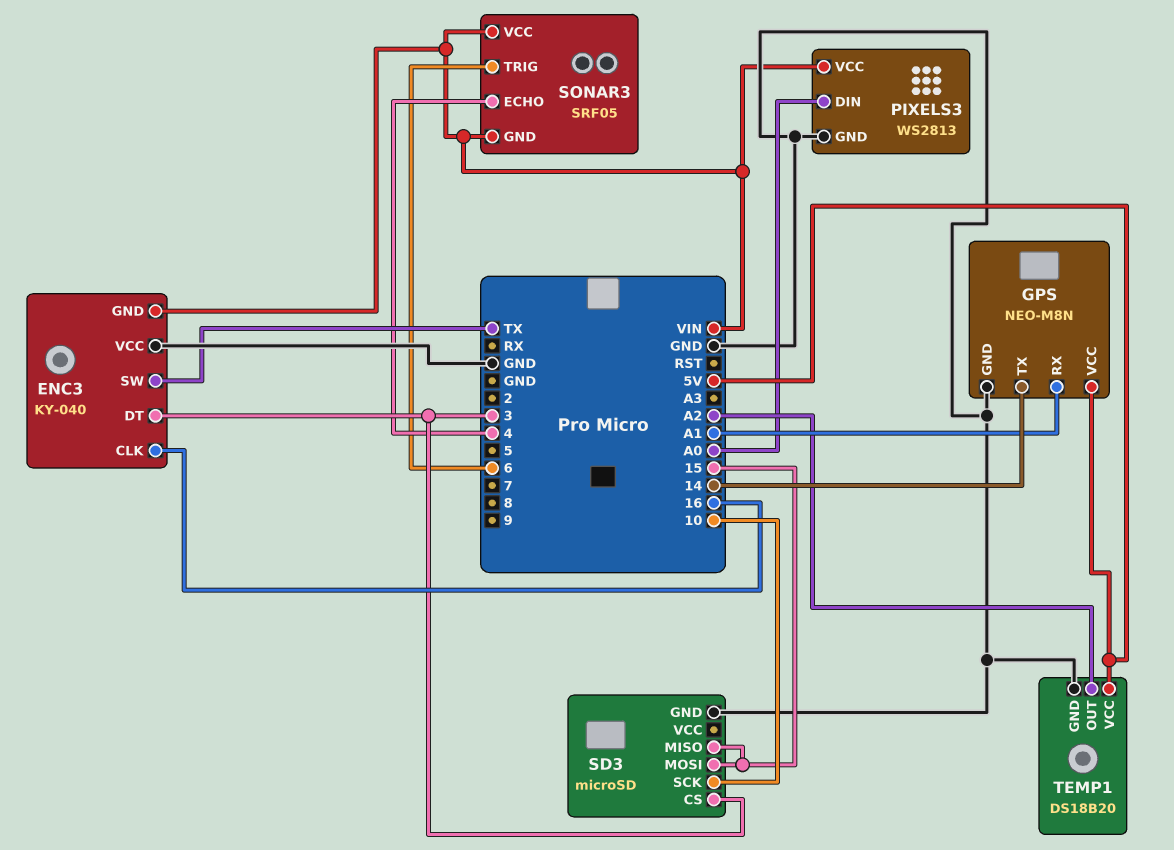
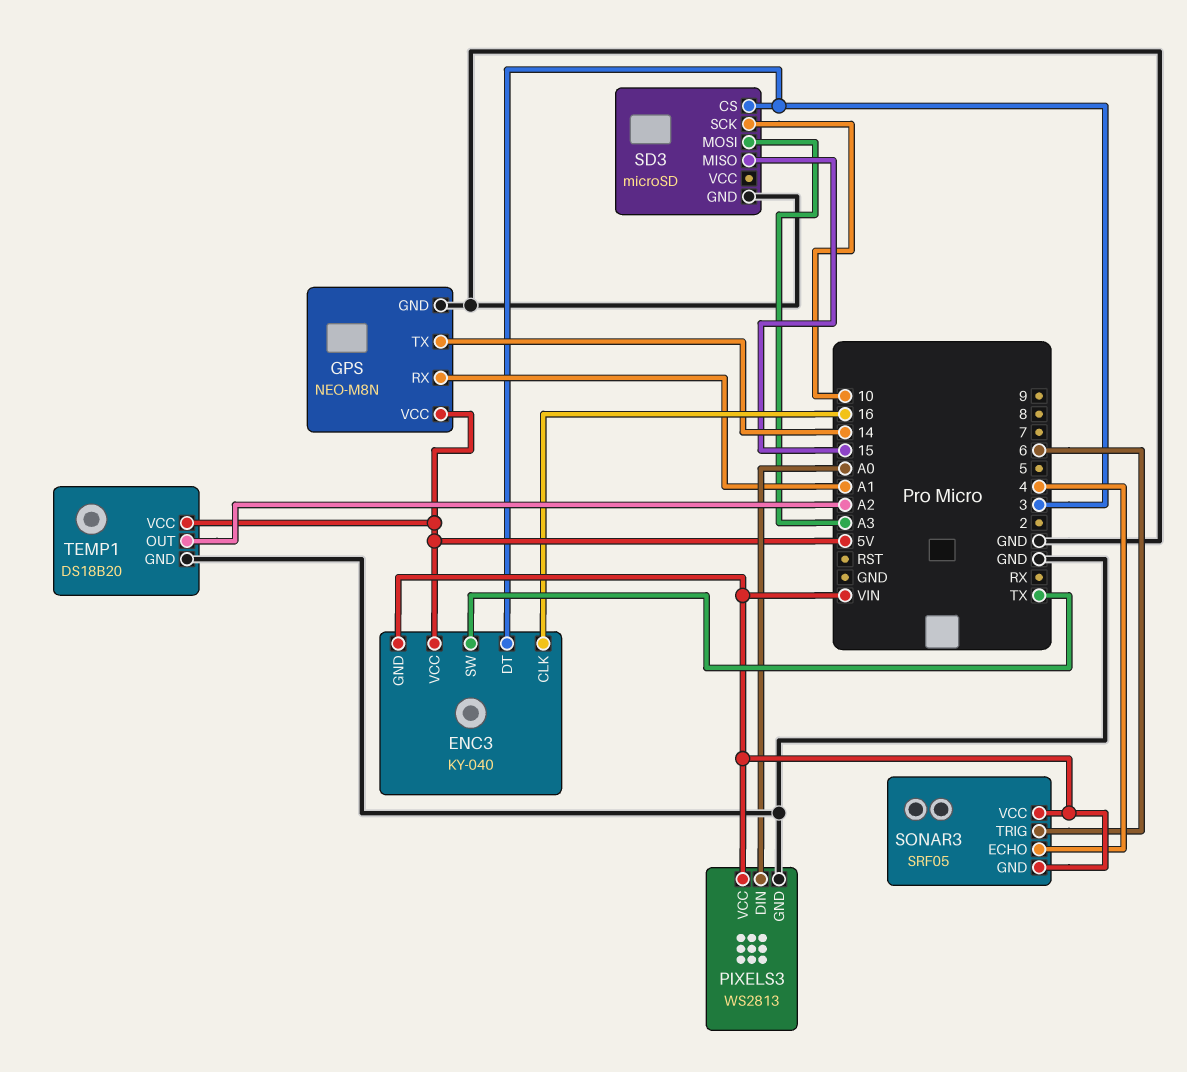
ENC3 pin VCC: GND -> 5V
SD3 pin MOSI: 15 -> A3

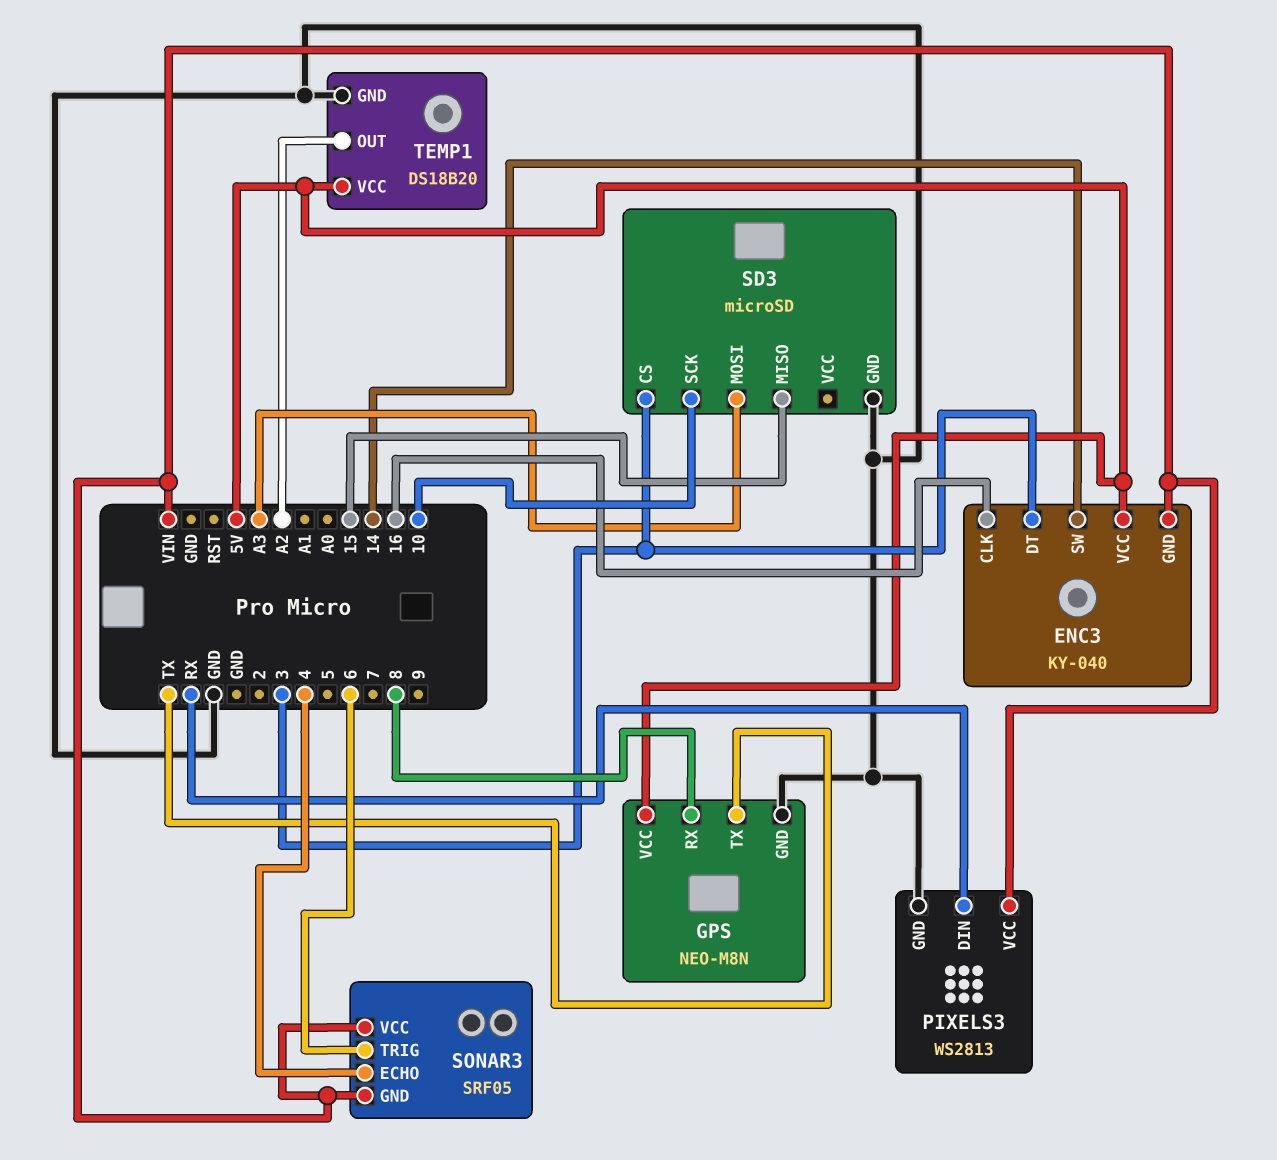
ENC3 pin SW: TX -> 14
GPS pin RX: A1 -> 8
GPS pin TX: 14 -> TX
PIXELS3 pin DIN: A0 -> RX

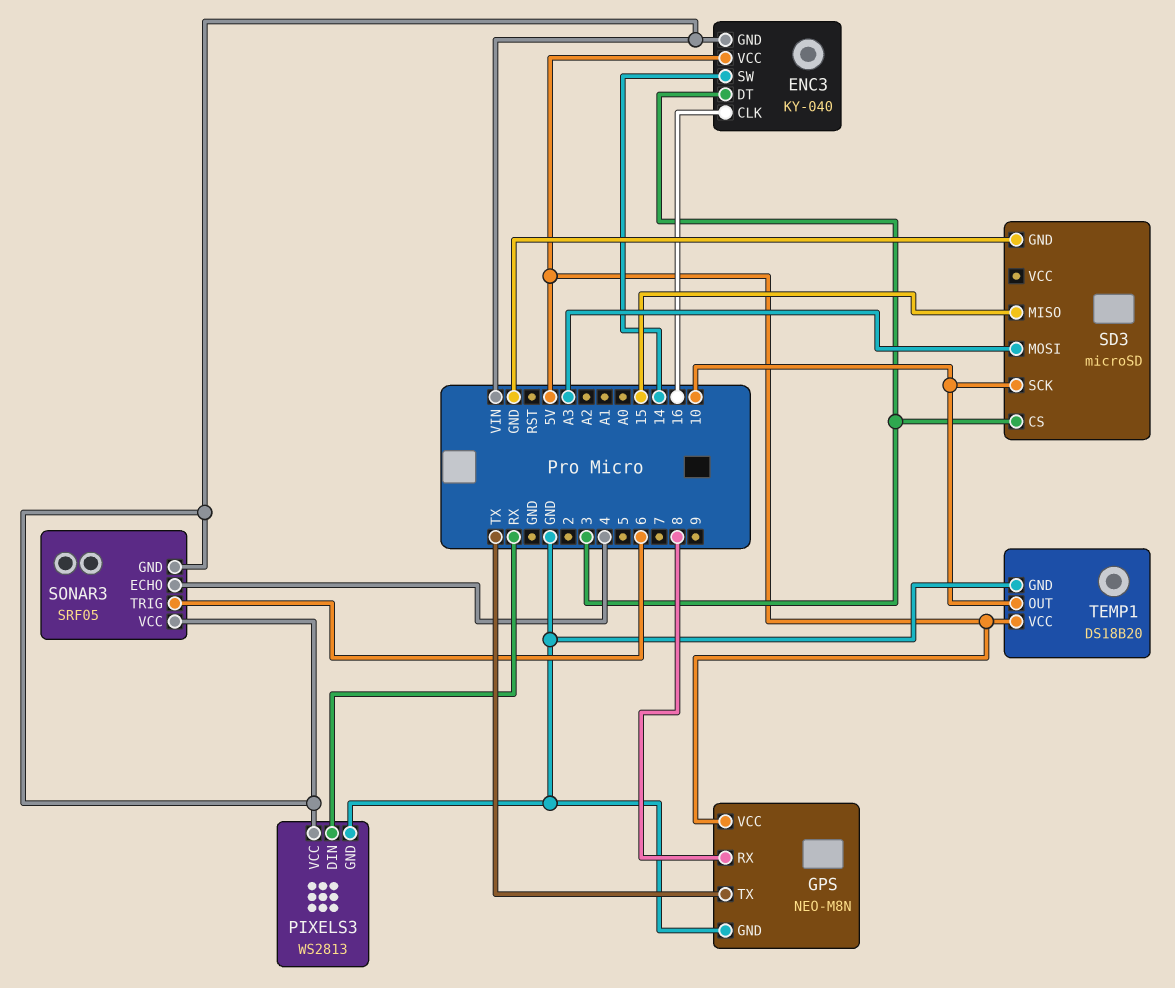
TEMP1 pin OUT: A2 -> 10

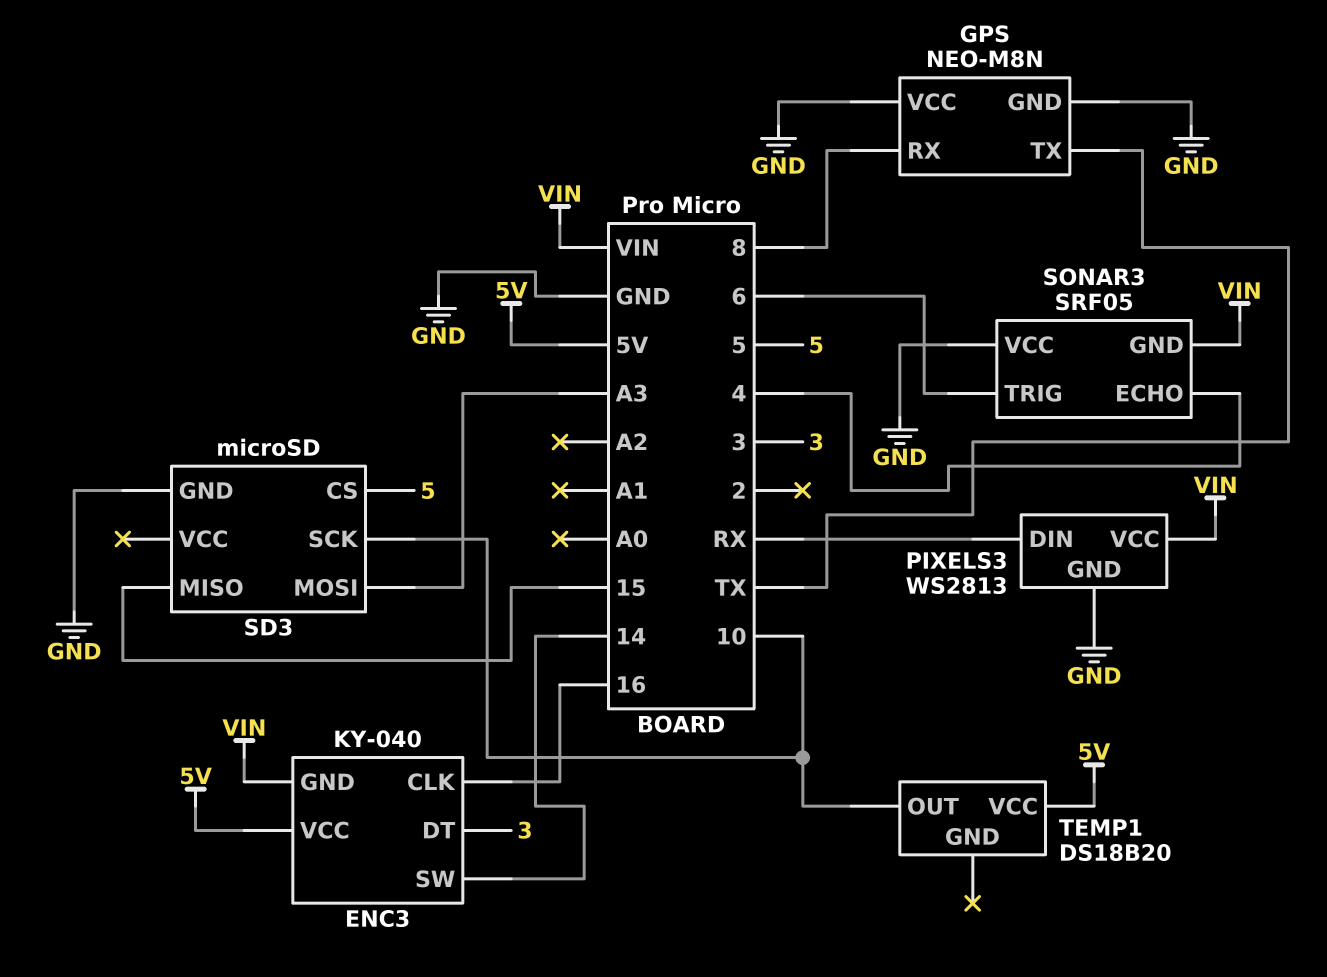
GPS pin VCC: 5V -> GND
SD3 pin CS: 3 -> 5
SONAR3 pin VCC: VIN -> GND
TEMP1 pin GND: GND -> none

